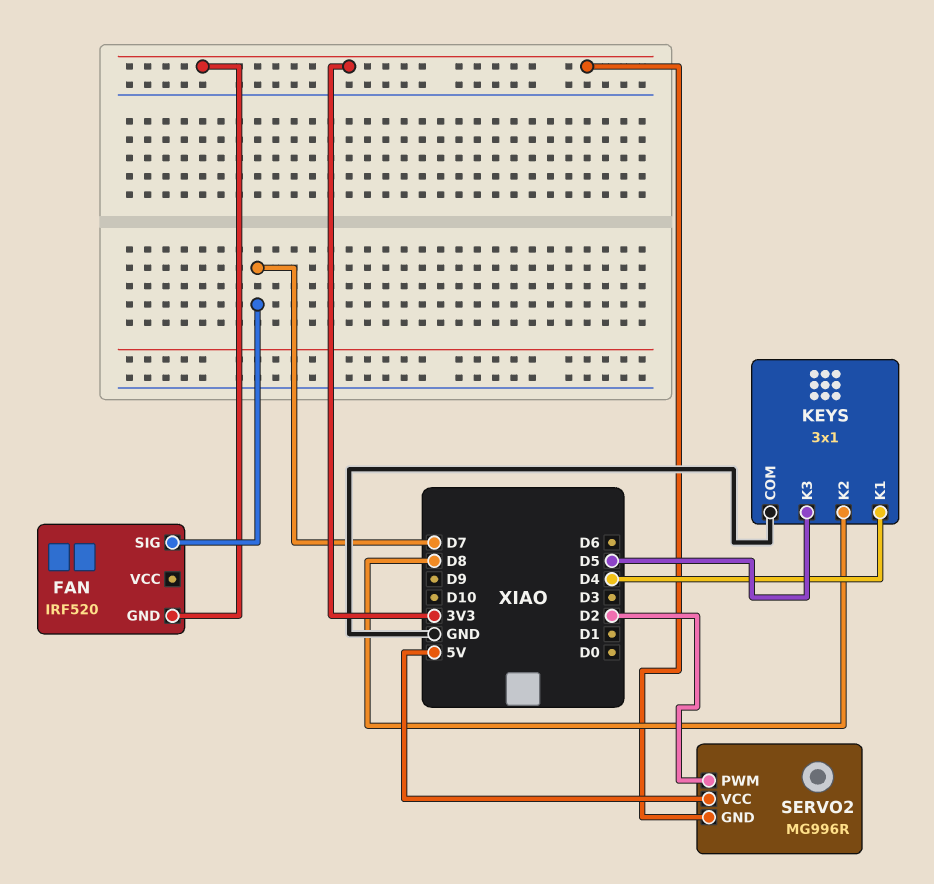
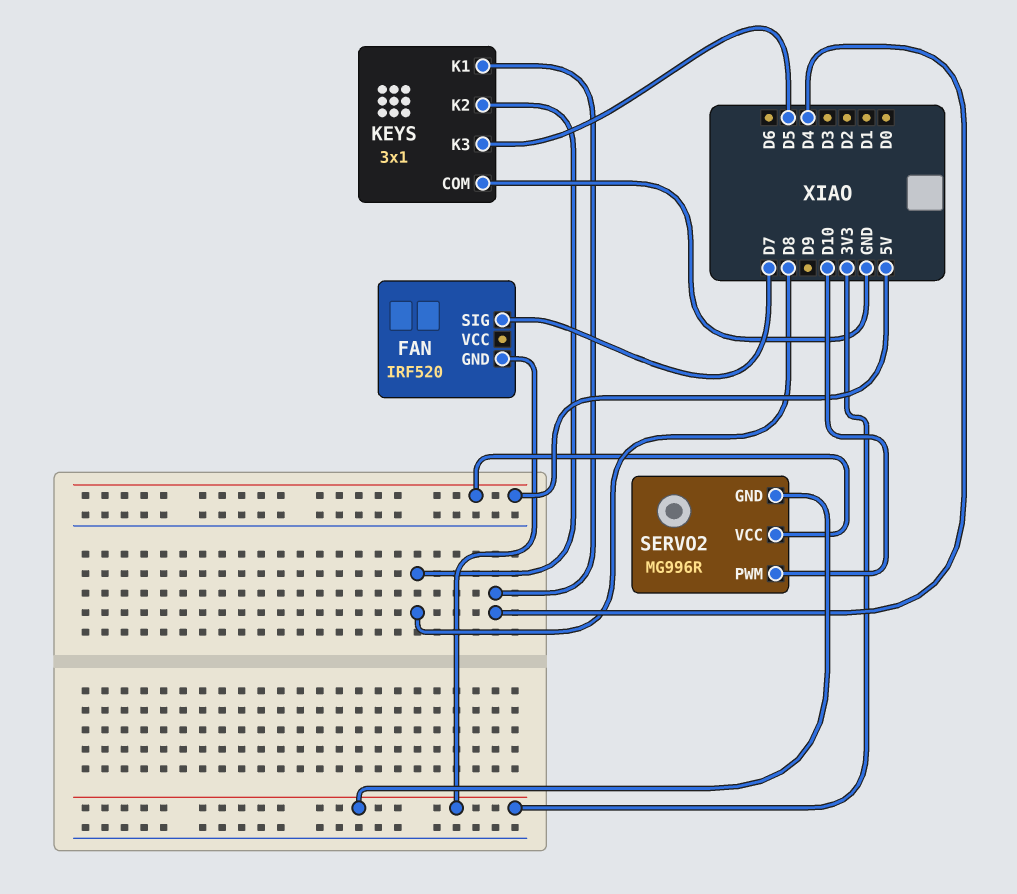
SERVO2 pin PWM: D2 -> D10

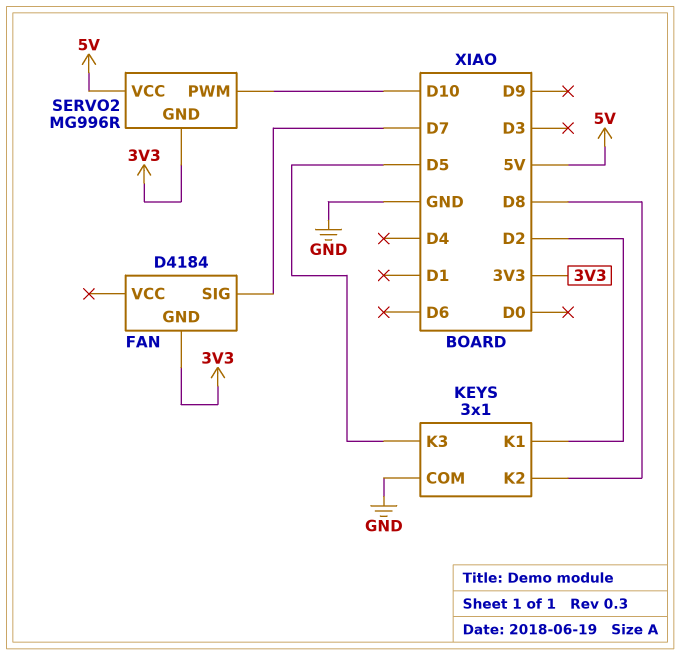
FAN: IRF520 -> D4184
KEYS pin K1: D4 -> D2

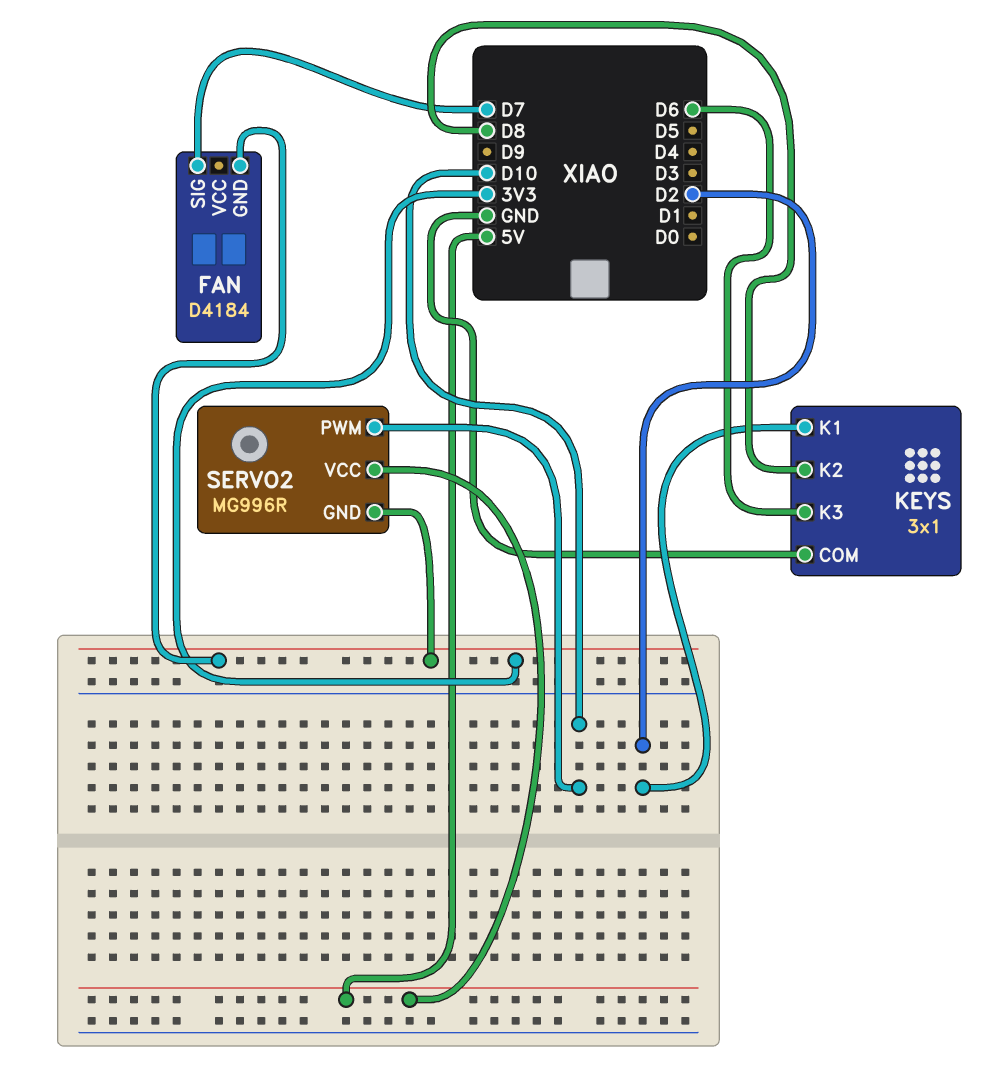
KEYS pin K3: D5 -> D6

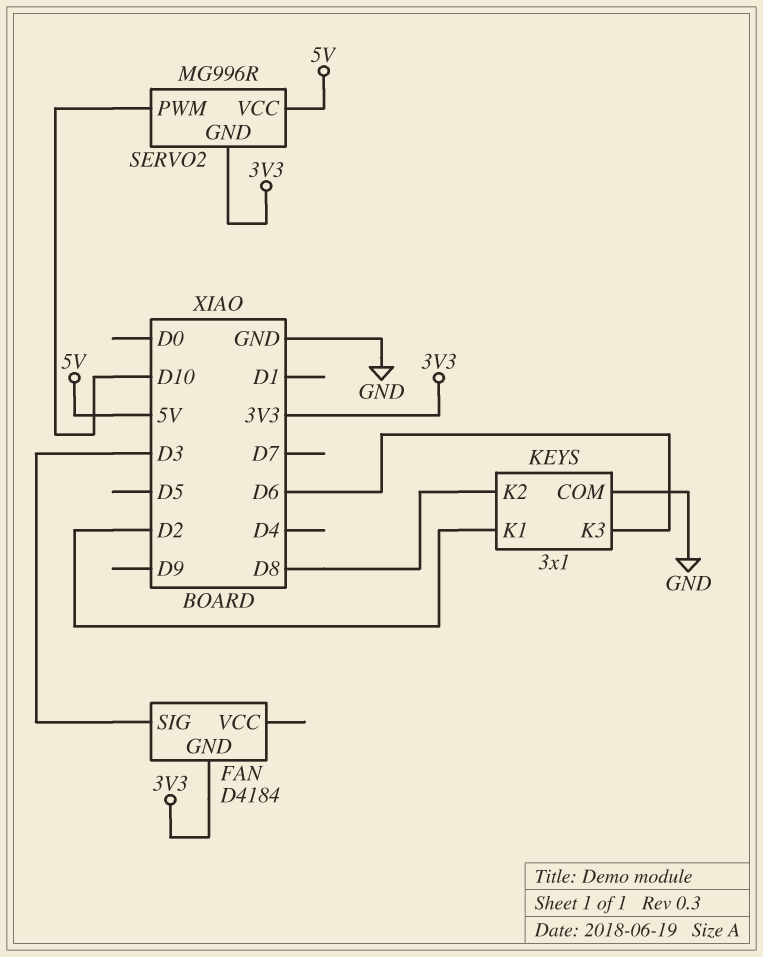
FAN pin SIG: D7 -> D3

